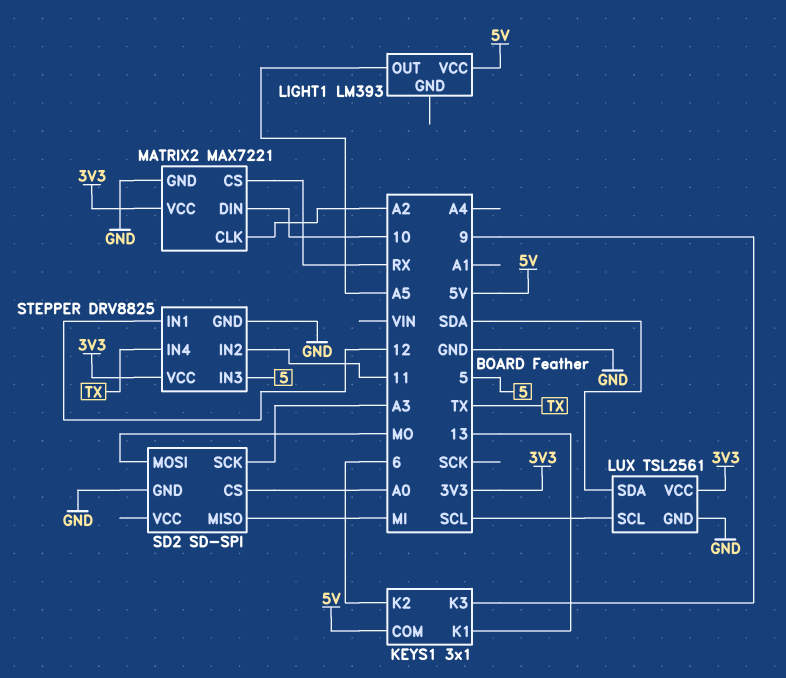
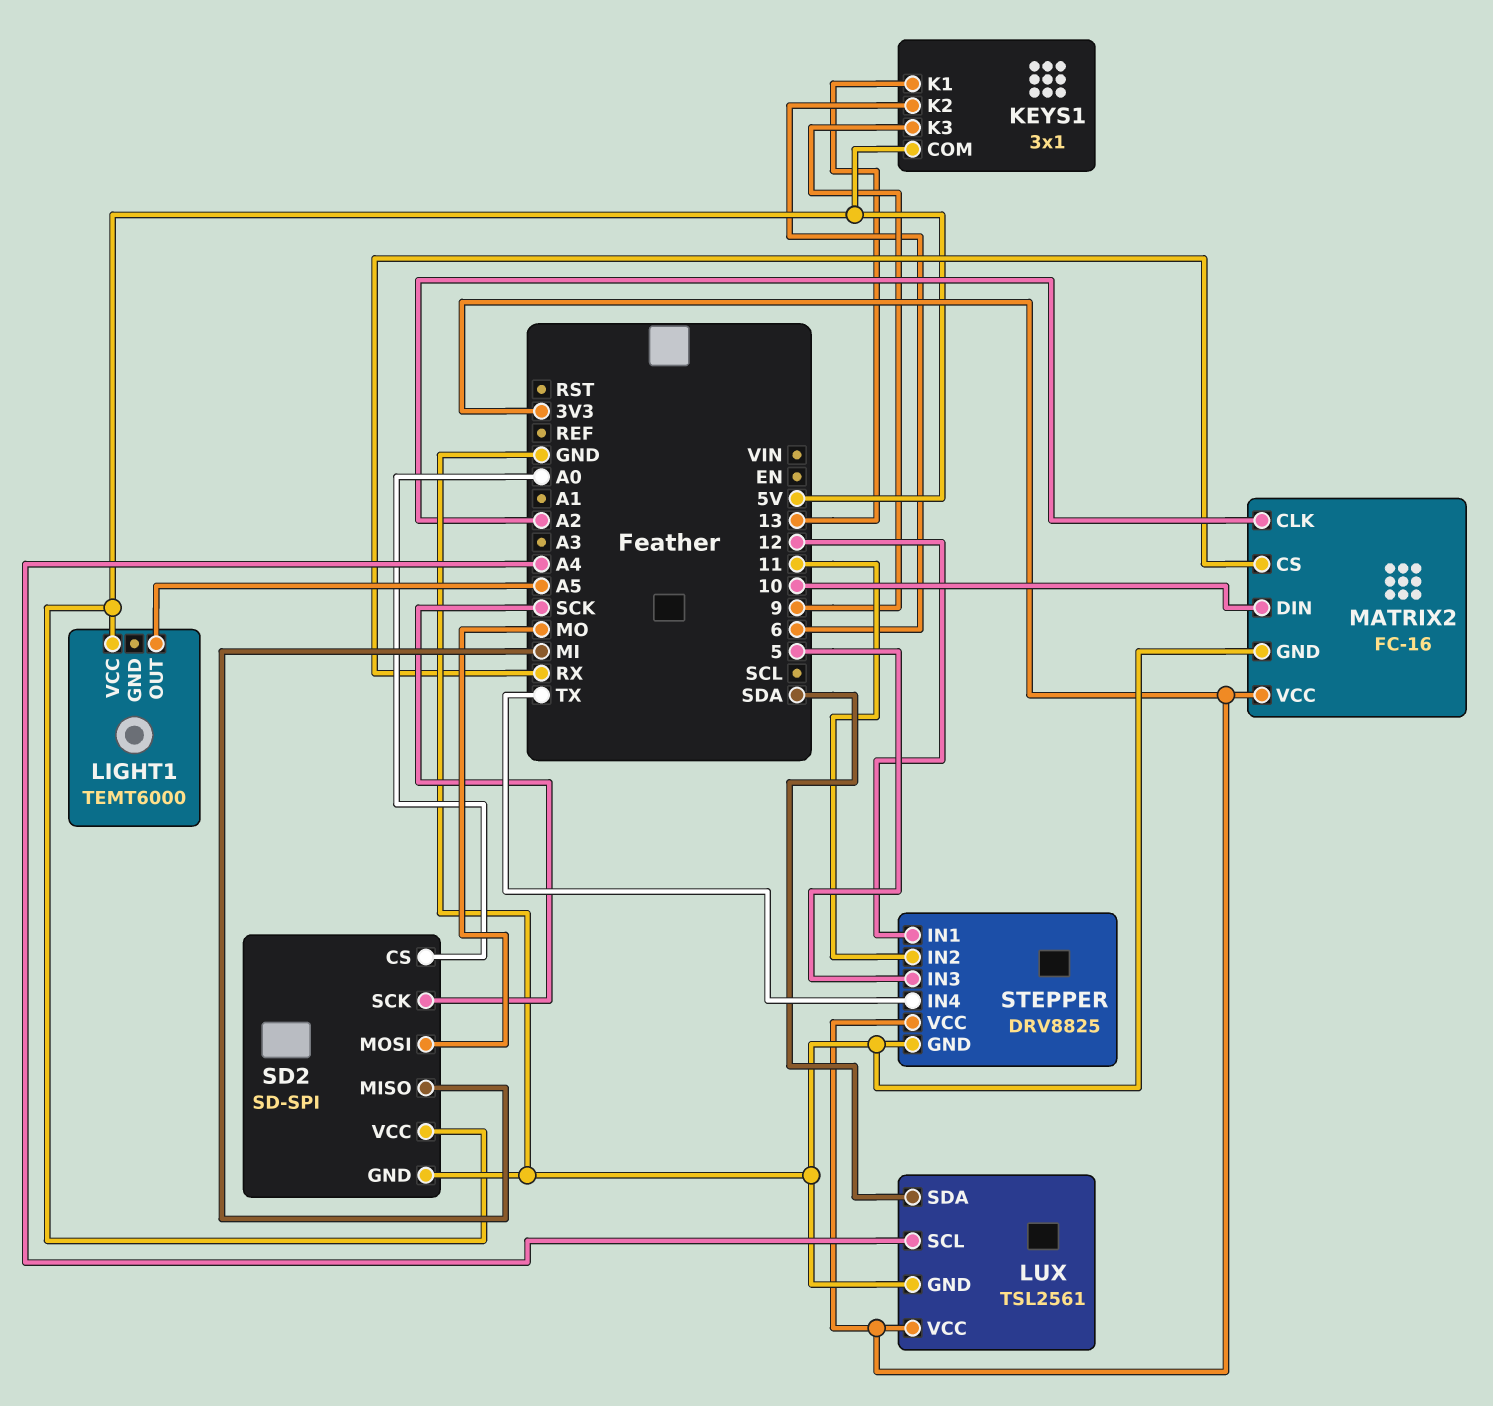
LIGHT1: LM393 -> TEMT6000
LUX pin SCL: SCL -> A4
MATRIX2: MAX7221 -> FC-16
SD2 pin SCK: A3 -> SCK
SD2 pin VCC: none -> 5V

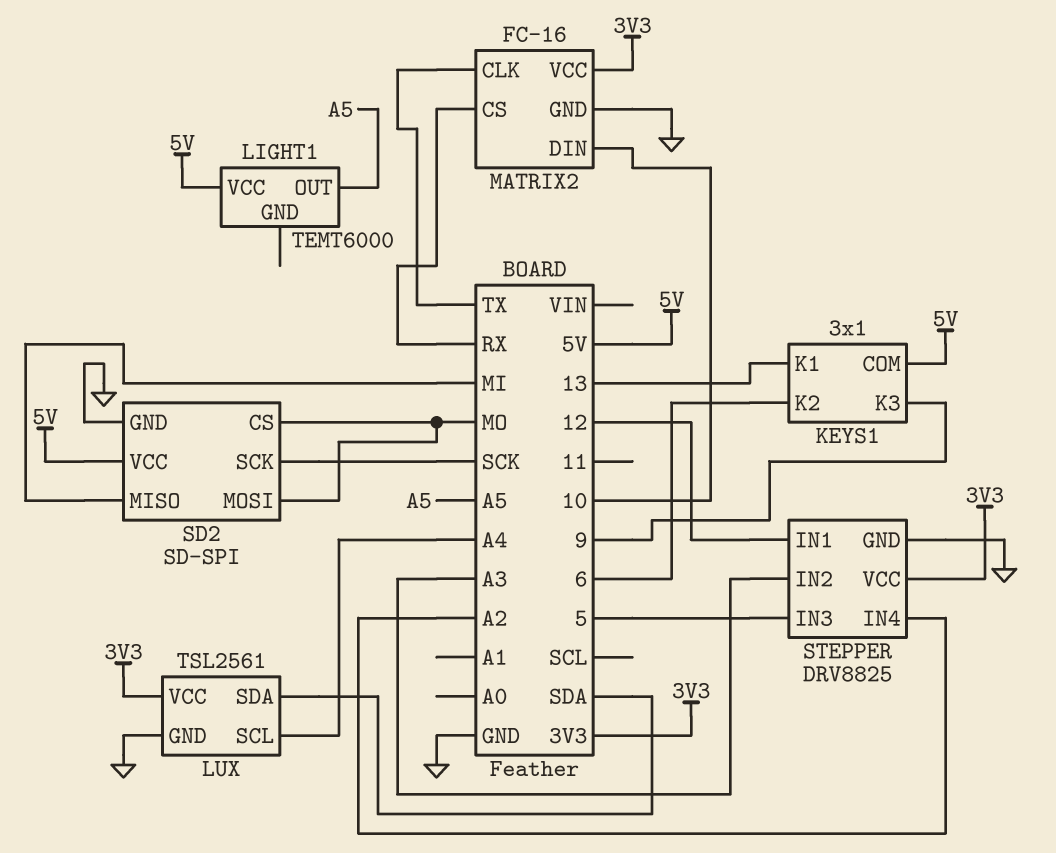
MATRIX2 pin CLK: A2 -> TX
SD2 pin CS: A0 -> MO
STEPPER pin IN2: 11 -> A3
STEPPER pin IN4: TX -> A2

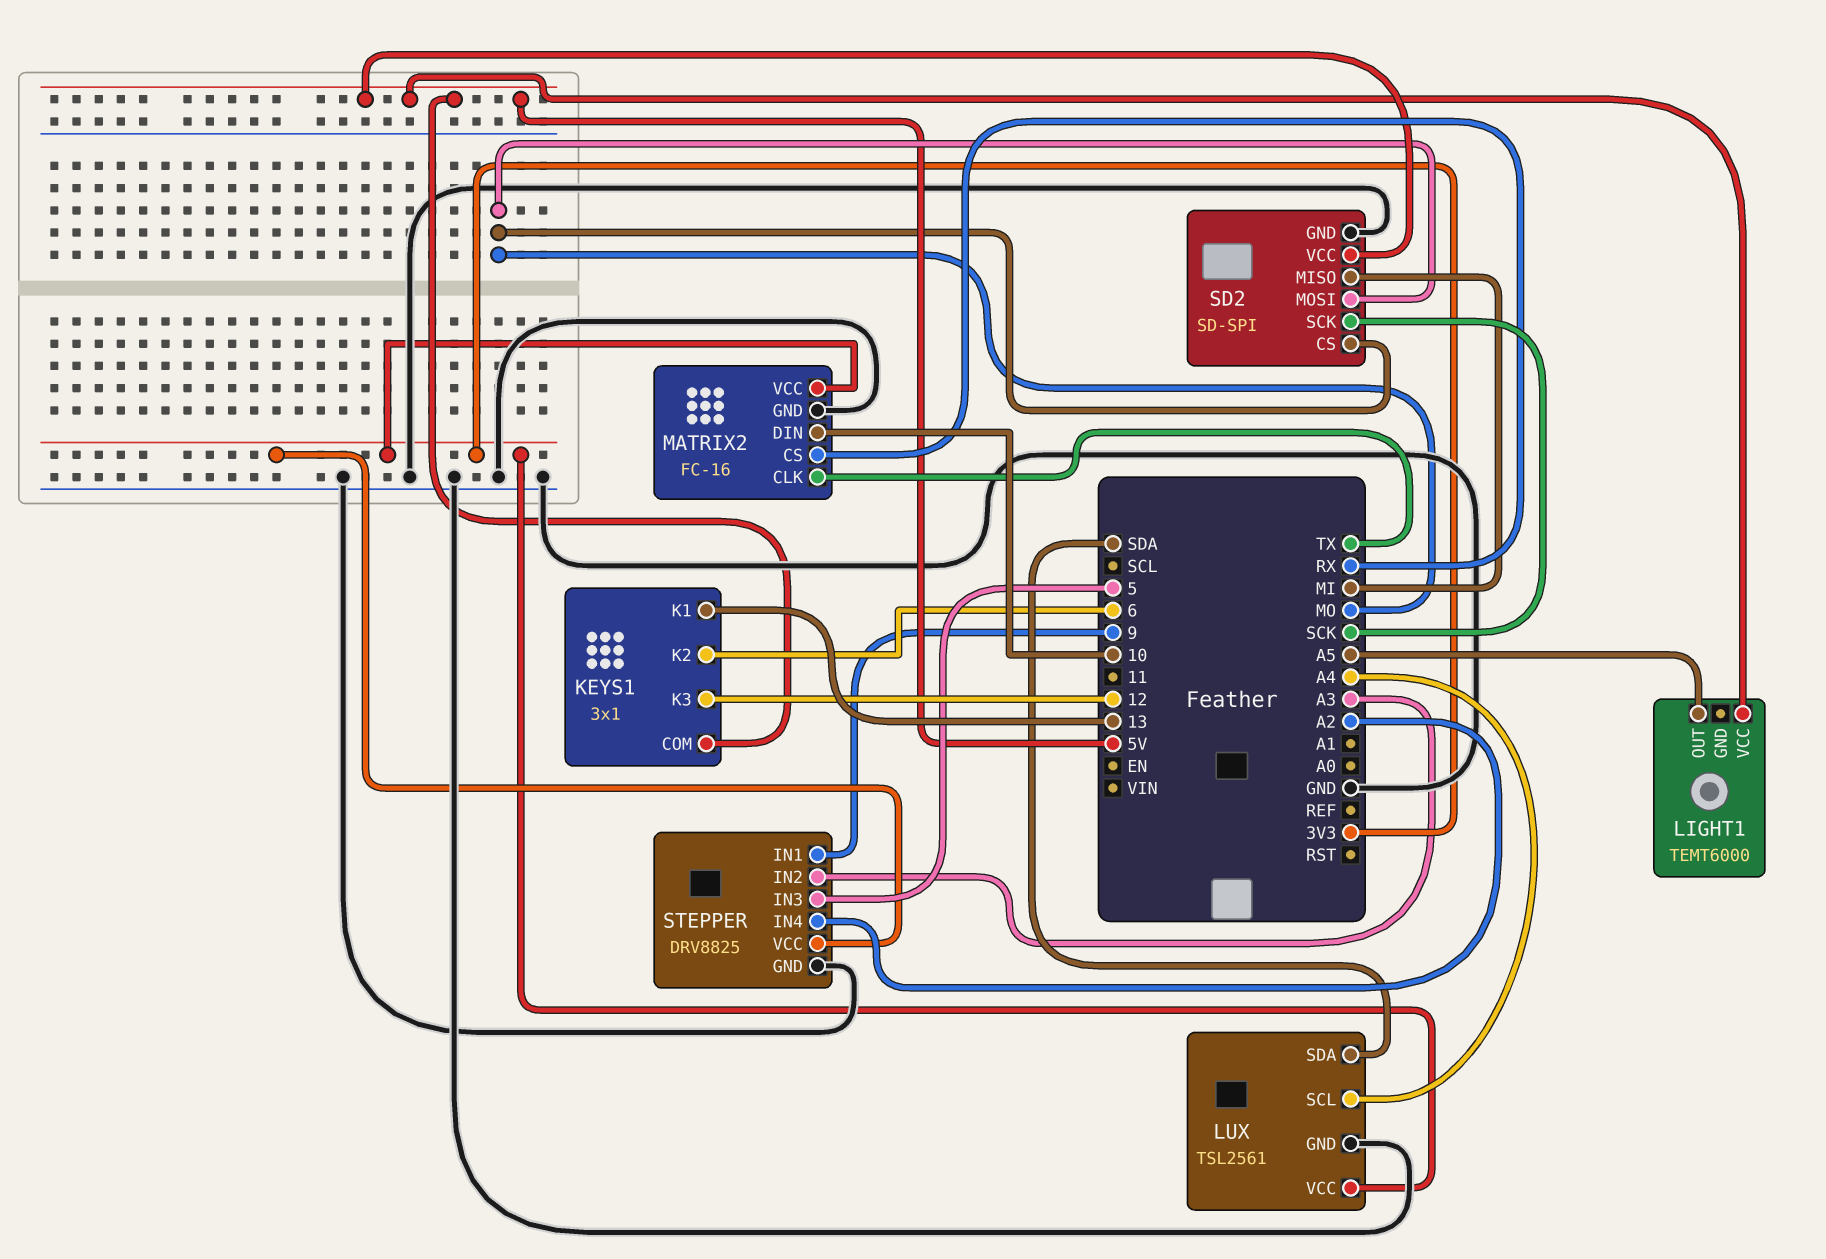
KEYS1 pin K3: 9 -> 12
STEPPER pin IN1: 12 -> 9

